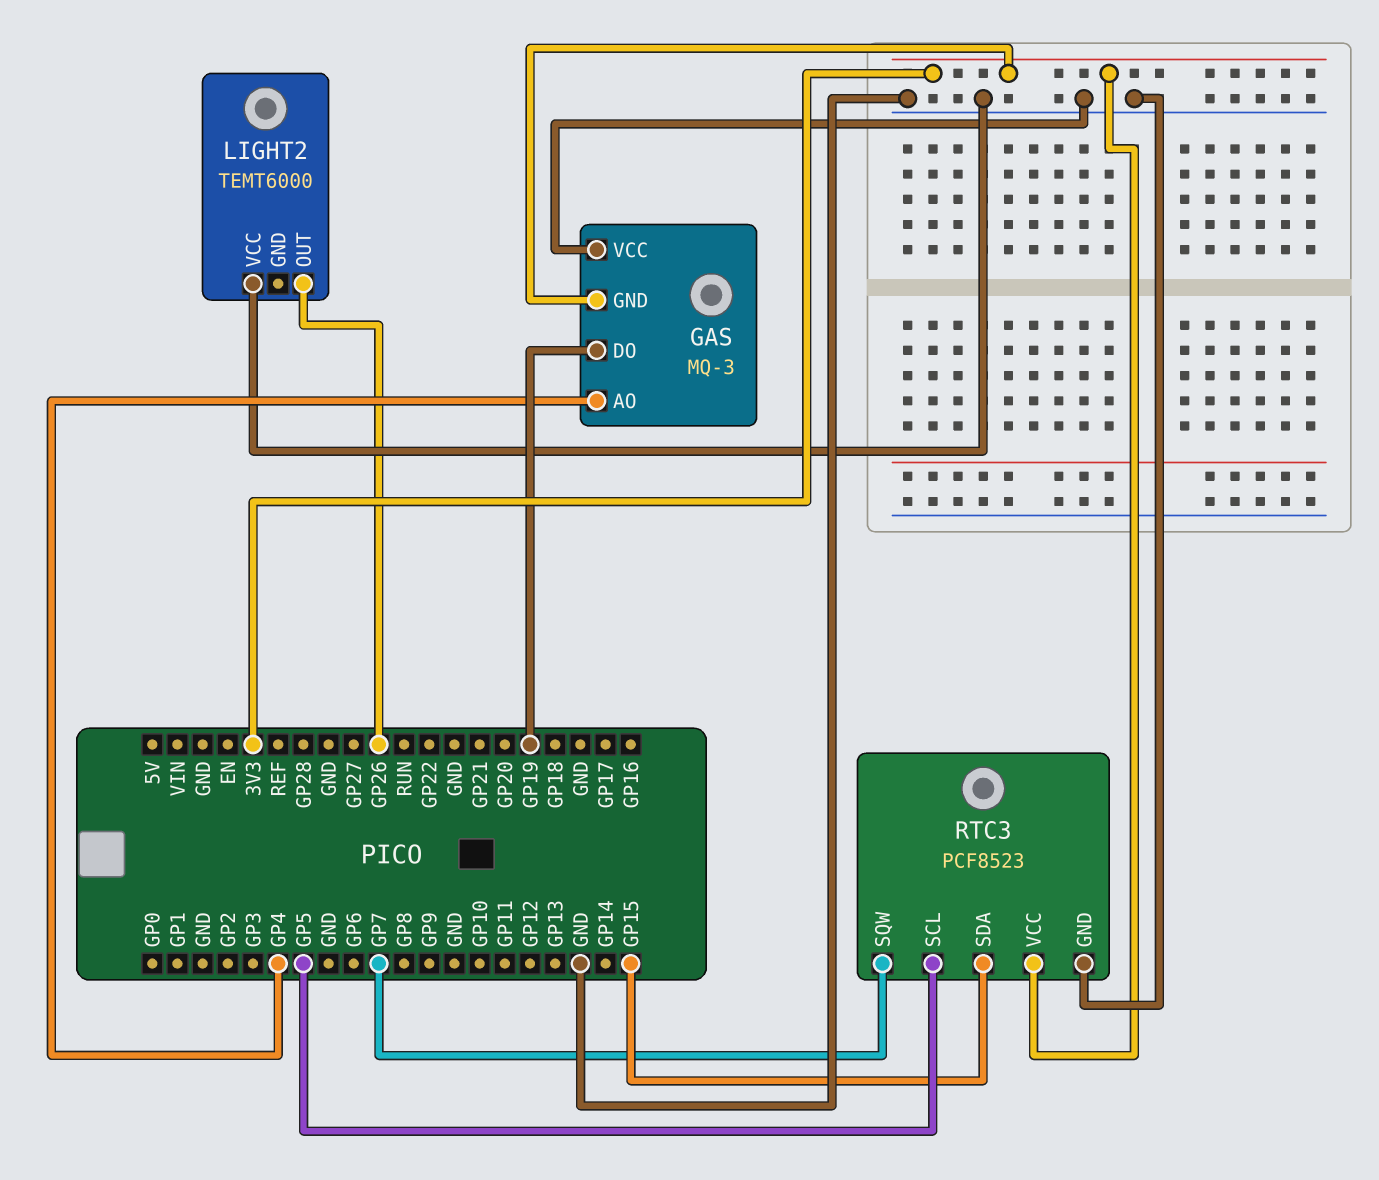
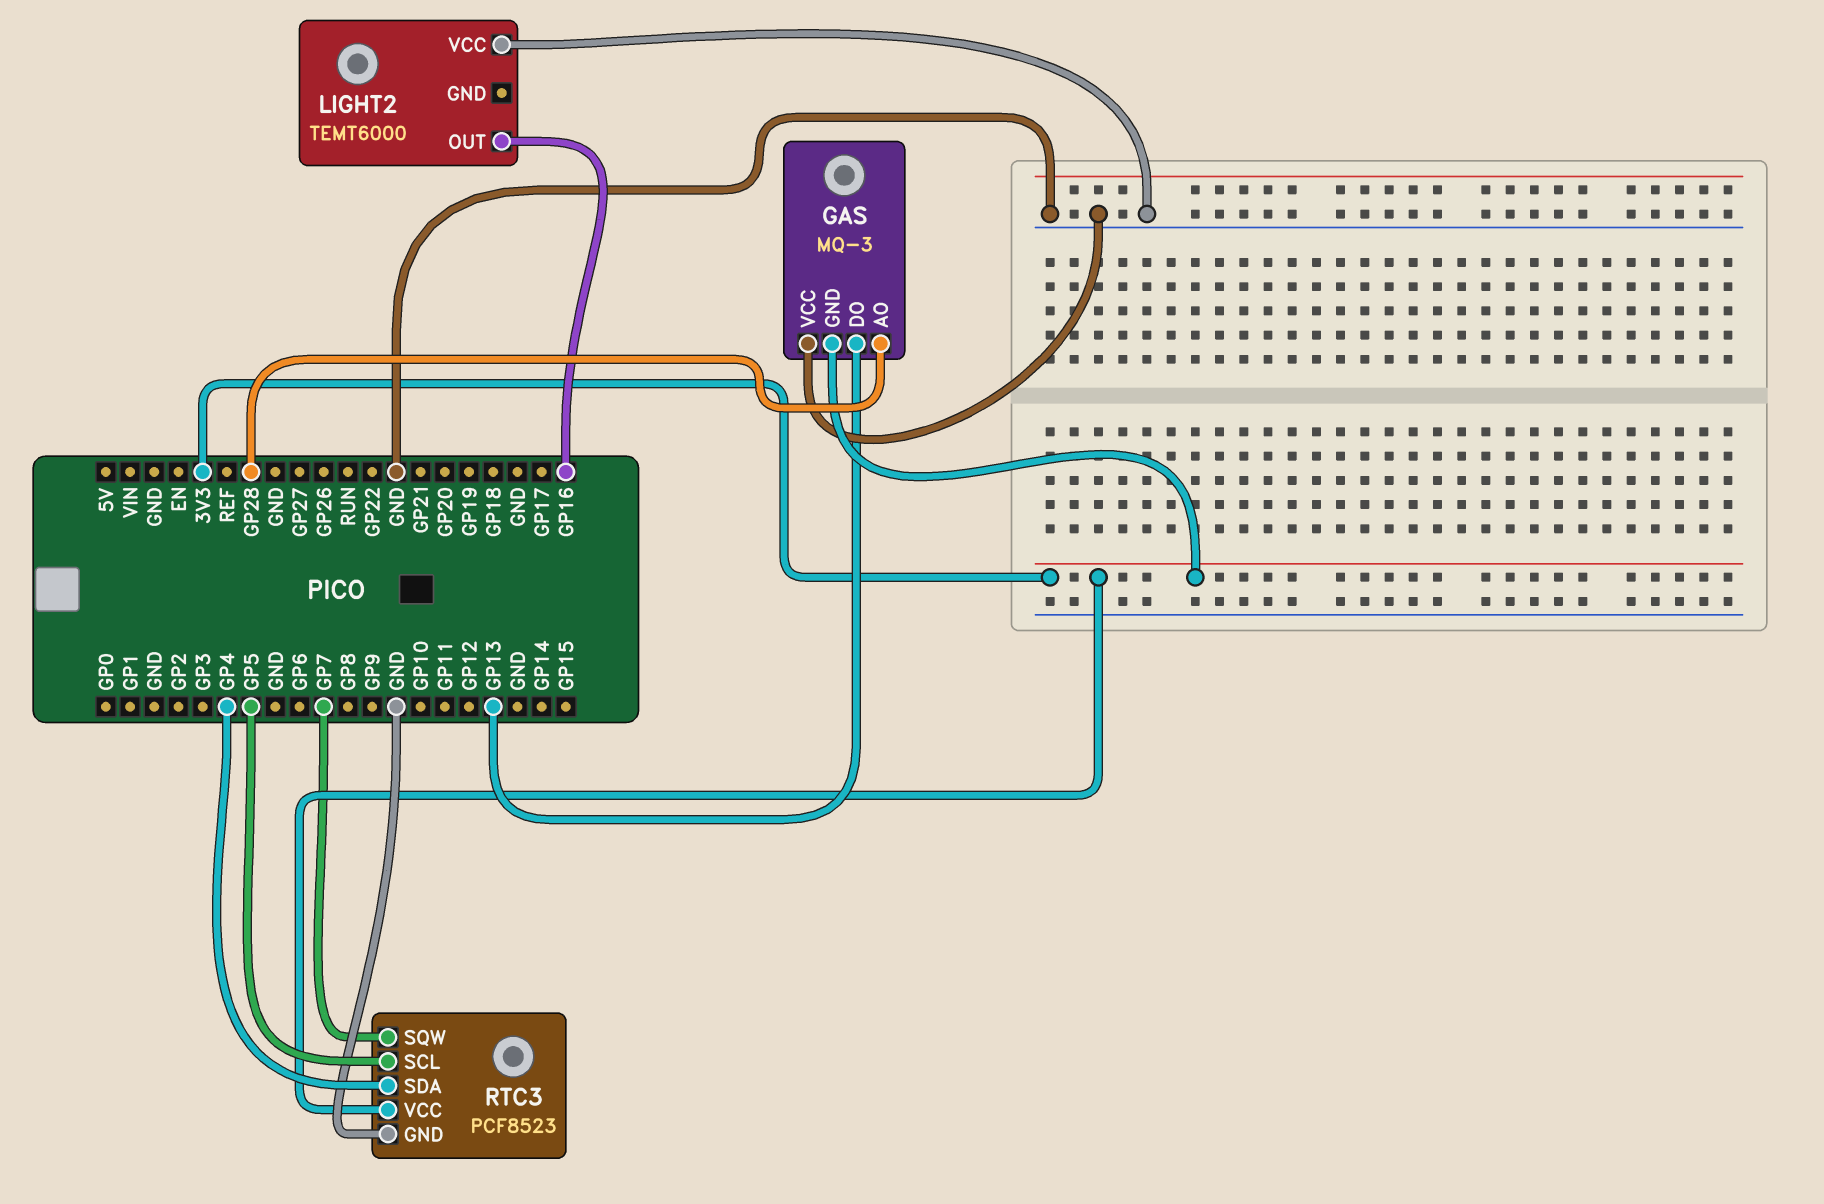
GAS pin AO: GP4 -> GP28
GAS pin DO: GP19 -> GP13
LIGHT2 pin OUT: GP26 -> GP16
RTC3 pin SDA: GP15 -> GP4

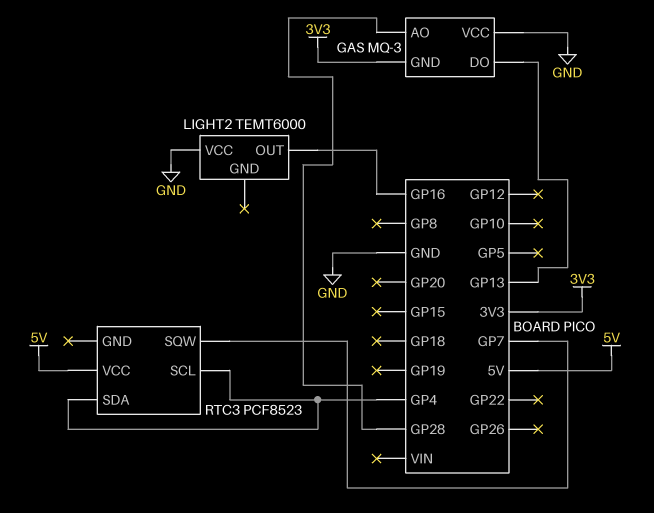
RTC3 pin GND: GND -> none
RTC3 pin SCL: GP5 -> GP4
RTC3 pin VCC: 3V3 -> 5V

